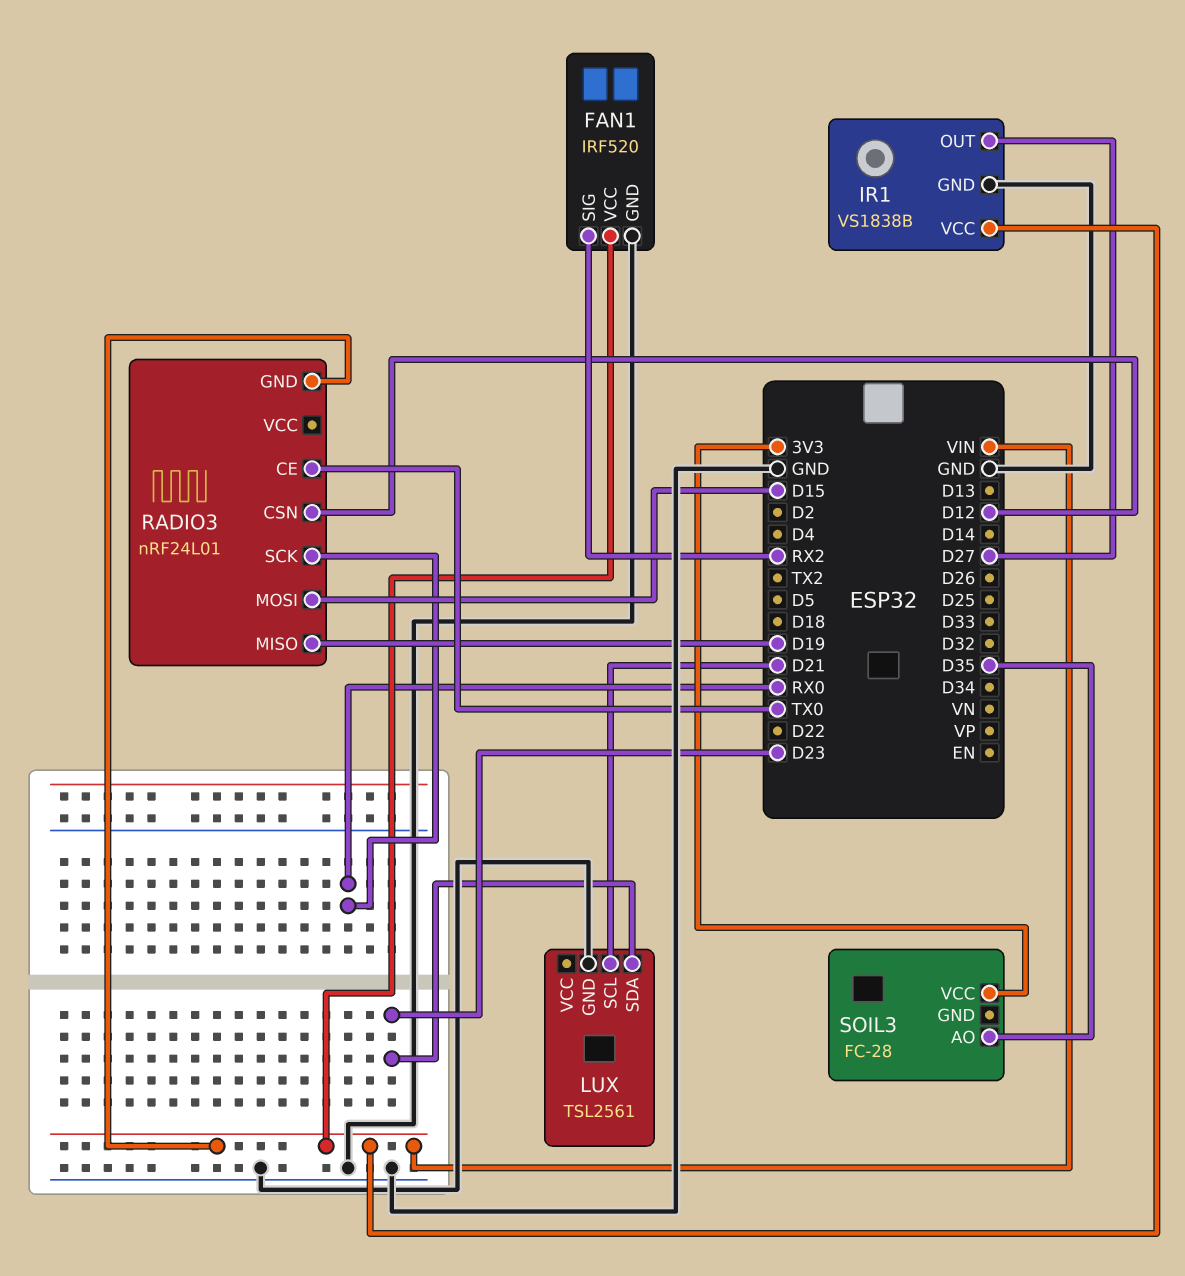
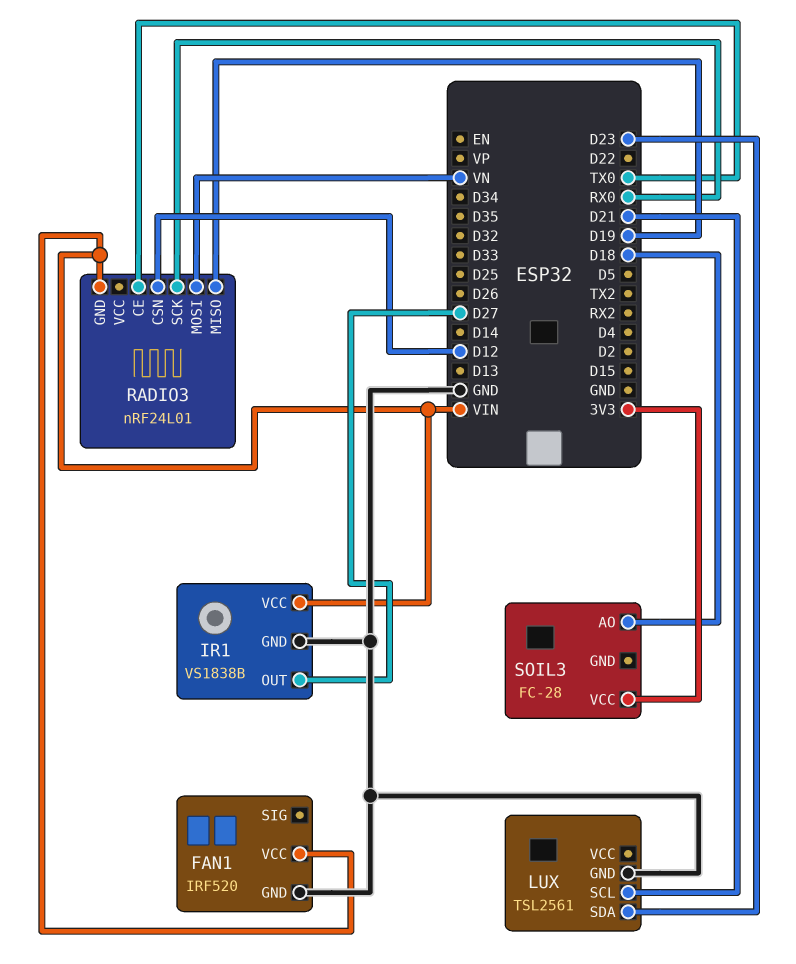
FAN1 pin SIG: RX2 -> none
RADIO3 pin MOSI: D15 -> VN
SOIL3 pin AO: D35 -> D18

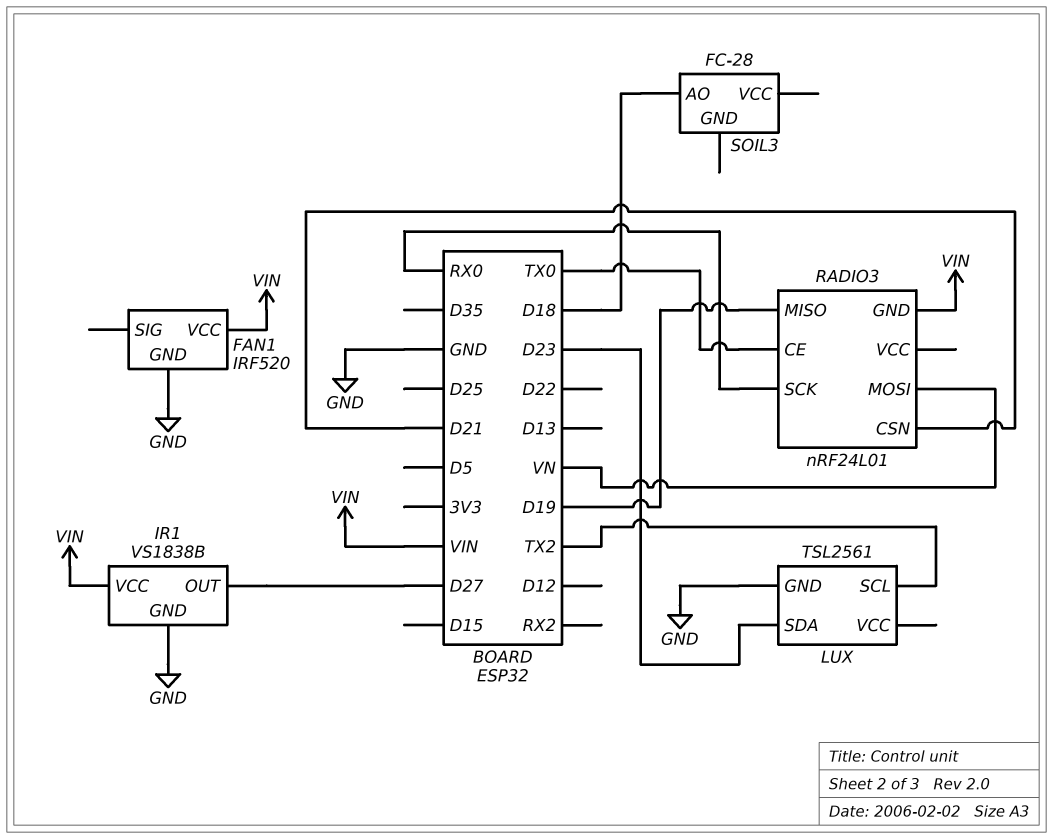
LUX pin SCL: D21 -> TX2
RADIO3 pin CSN: D12 -> D21
SOIL3 pin VCC: 3V3 -> none

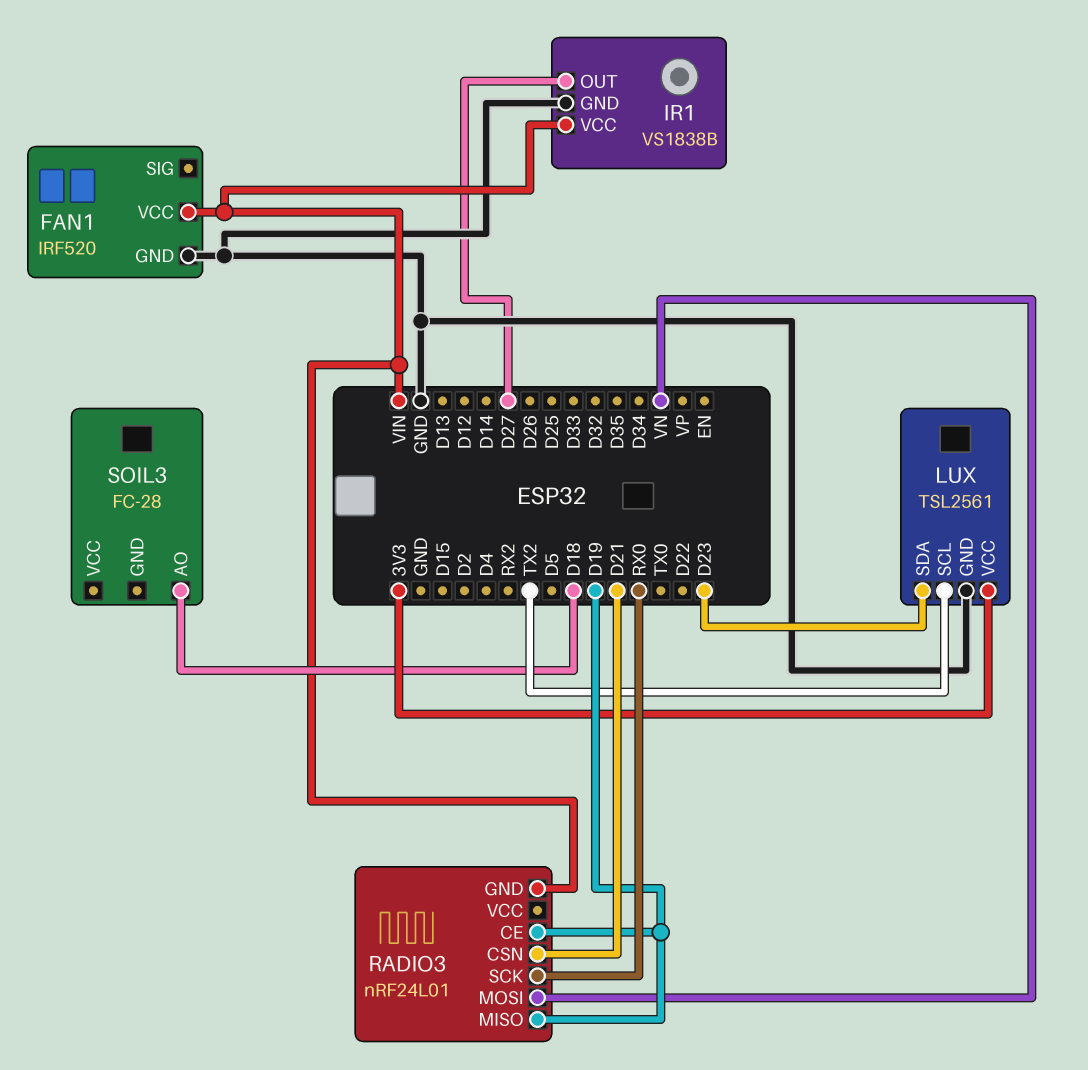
LUX pin VCC: none -> 3V3
RADIO3 pin CE: TX0 -> D19

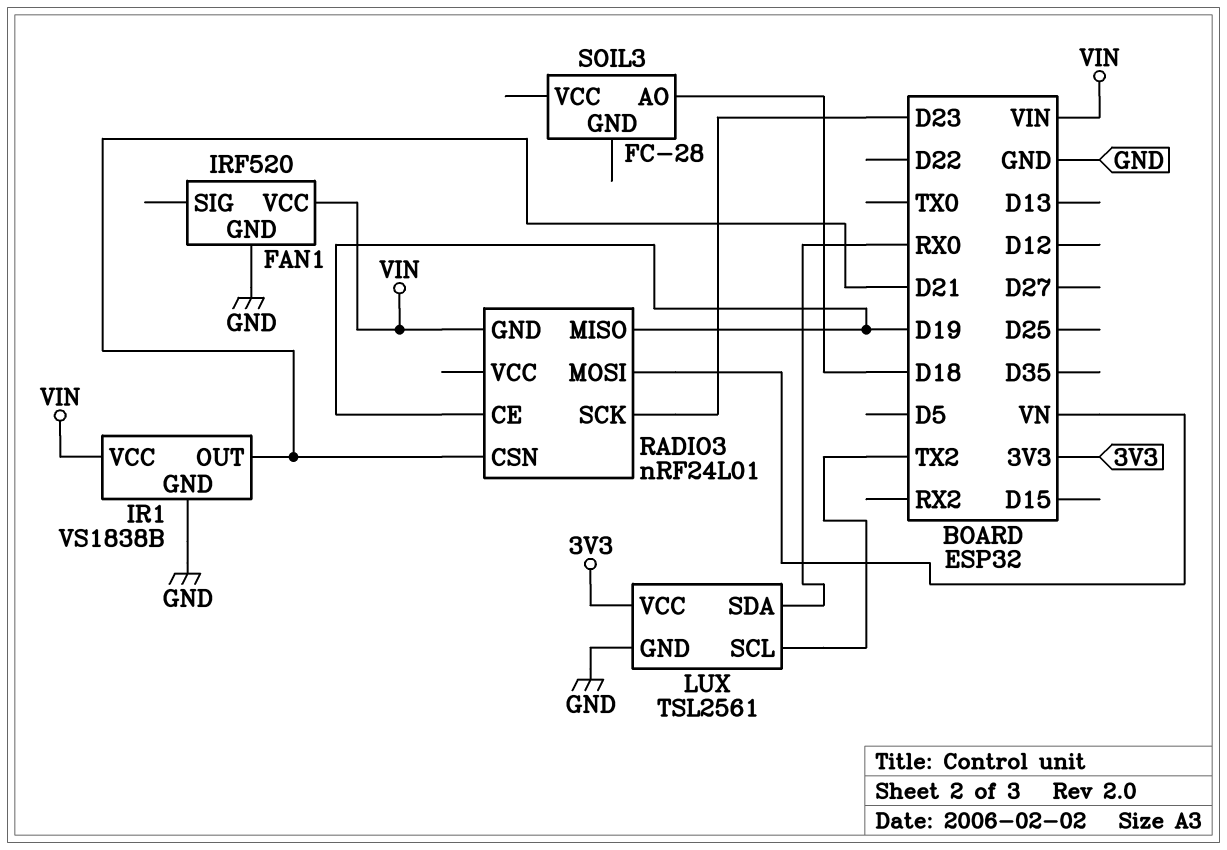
IR1 pin OUT: D27 -> D21
LUX pin SDA: D23 -> RX0
RADIO3 pin SCK: RX0 -> D23

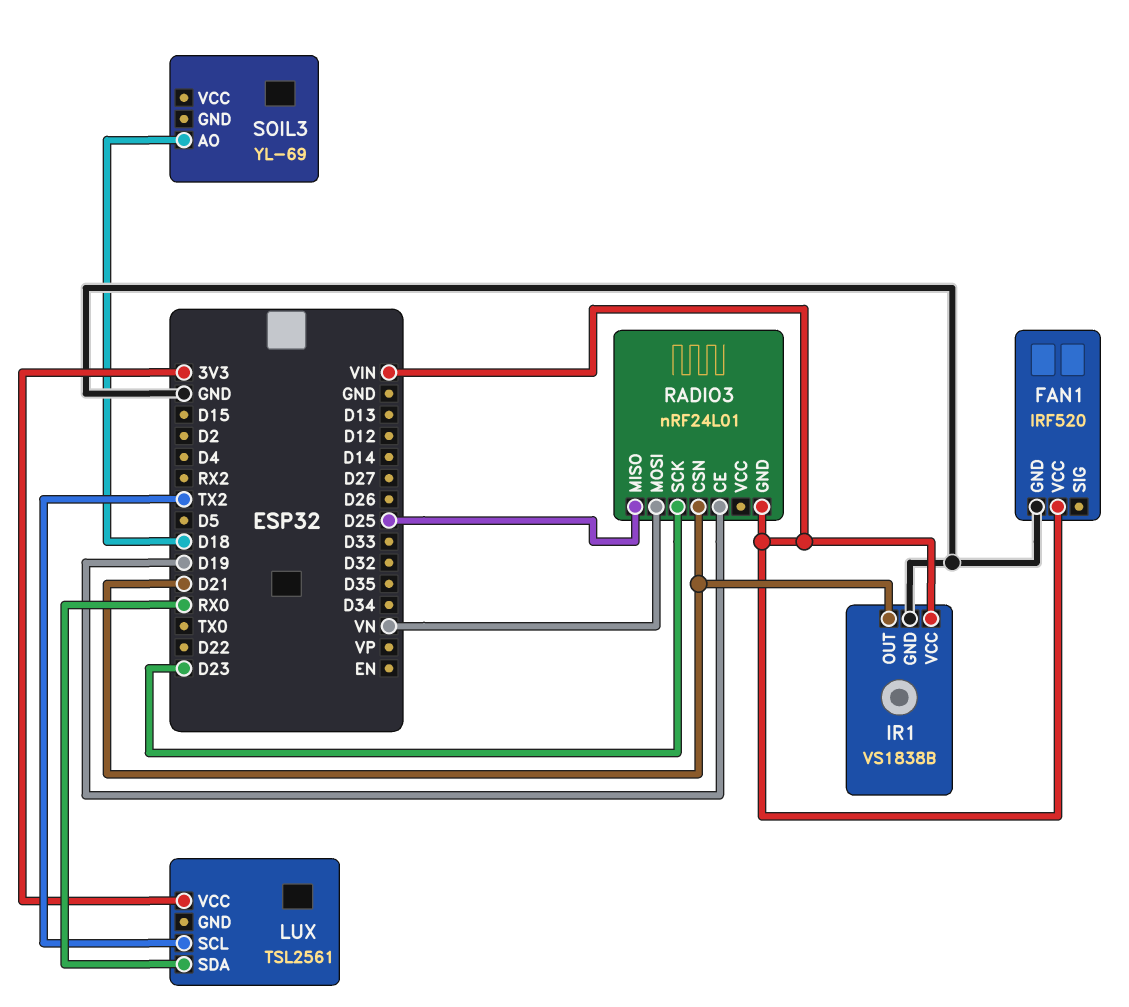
LUX pin GND: GND -> none
RADIO3 pin MISO: D19 -> D25
SOIL3: FC-28 -> YL-69

